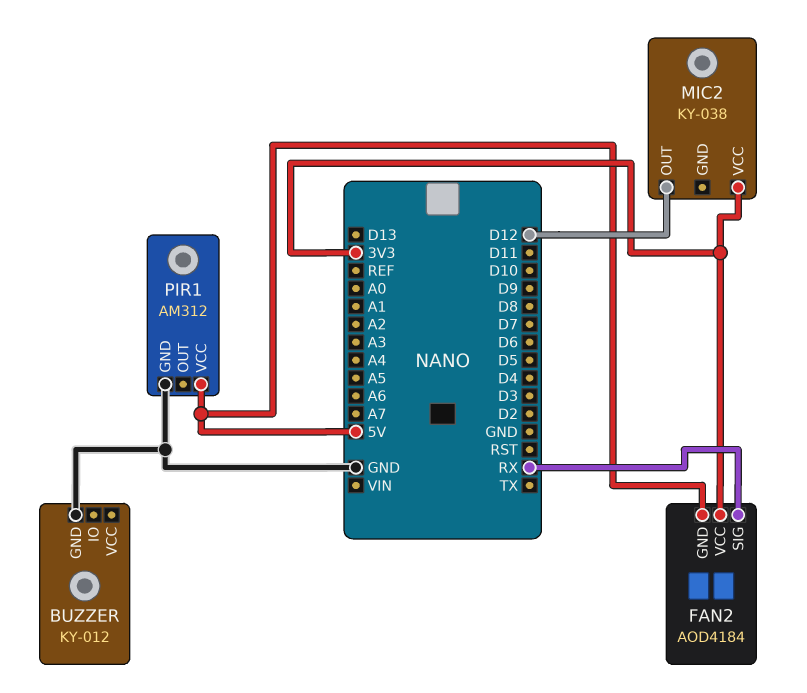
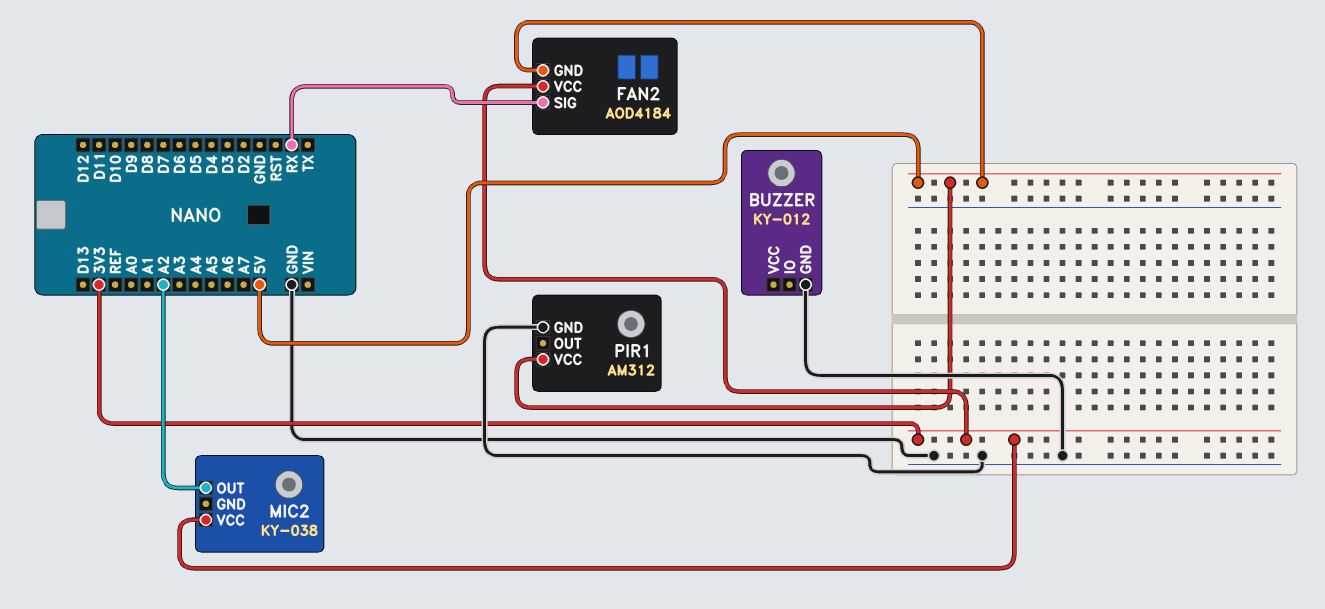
MIC2 pin OUT: D12 -> A2

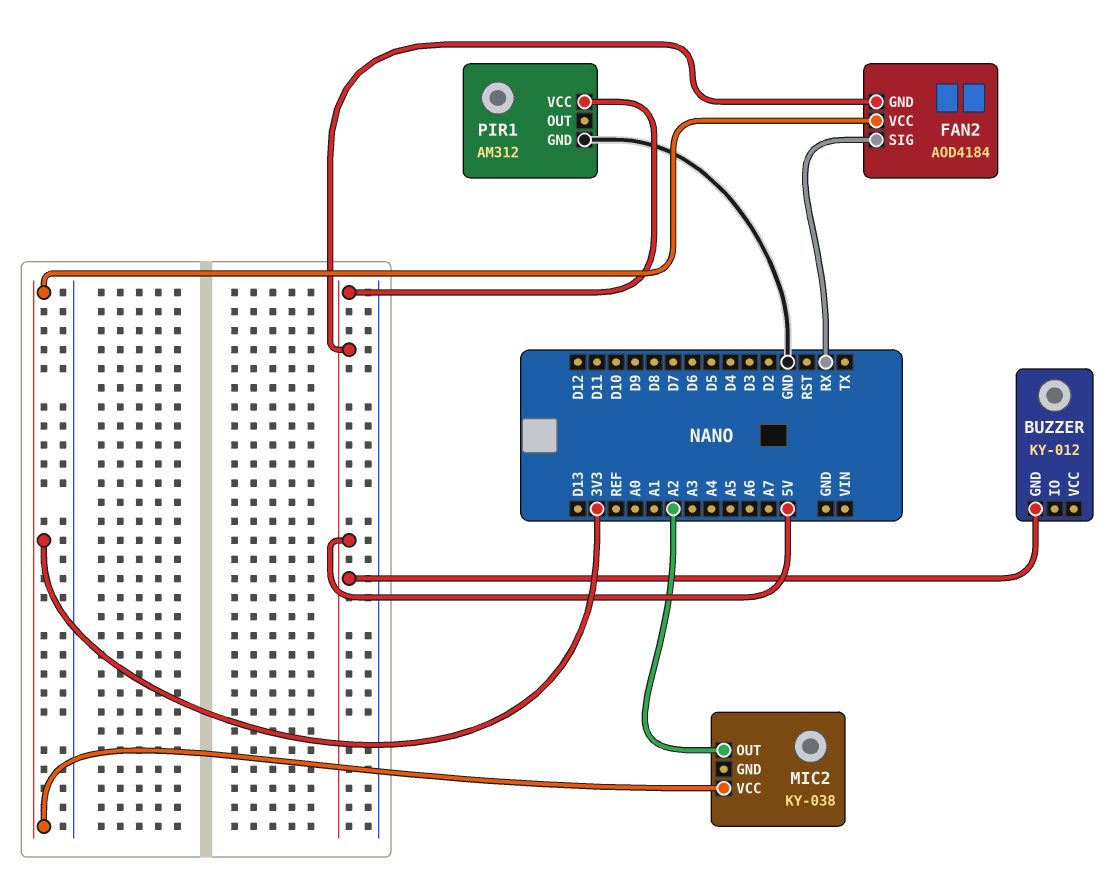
BUZZER pin GND: GND -> 5V

